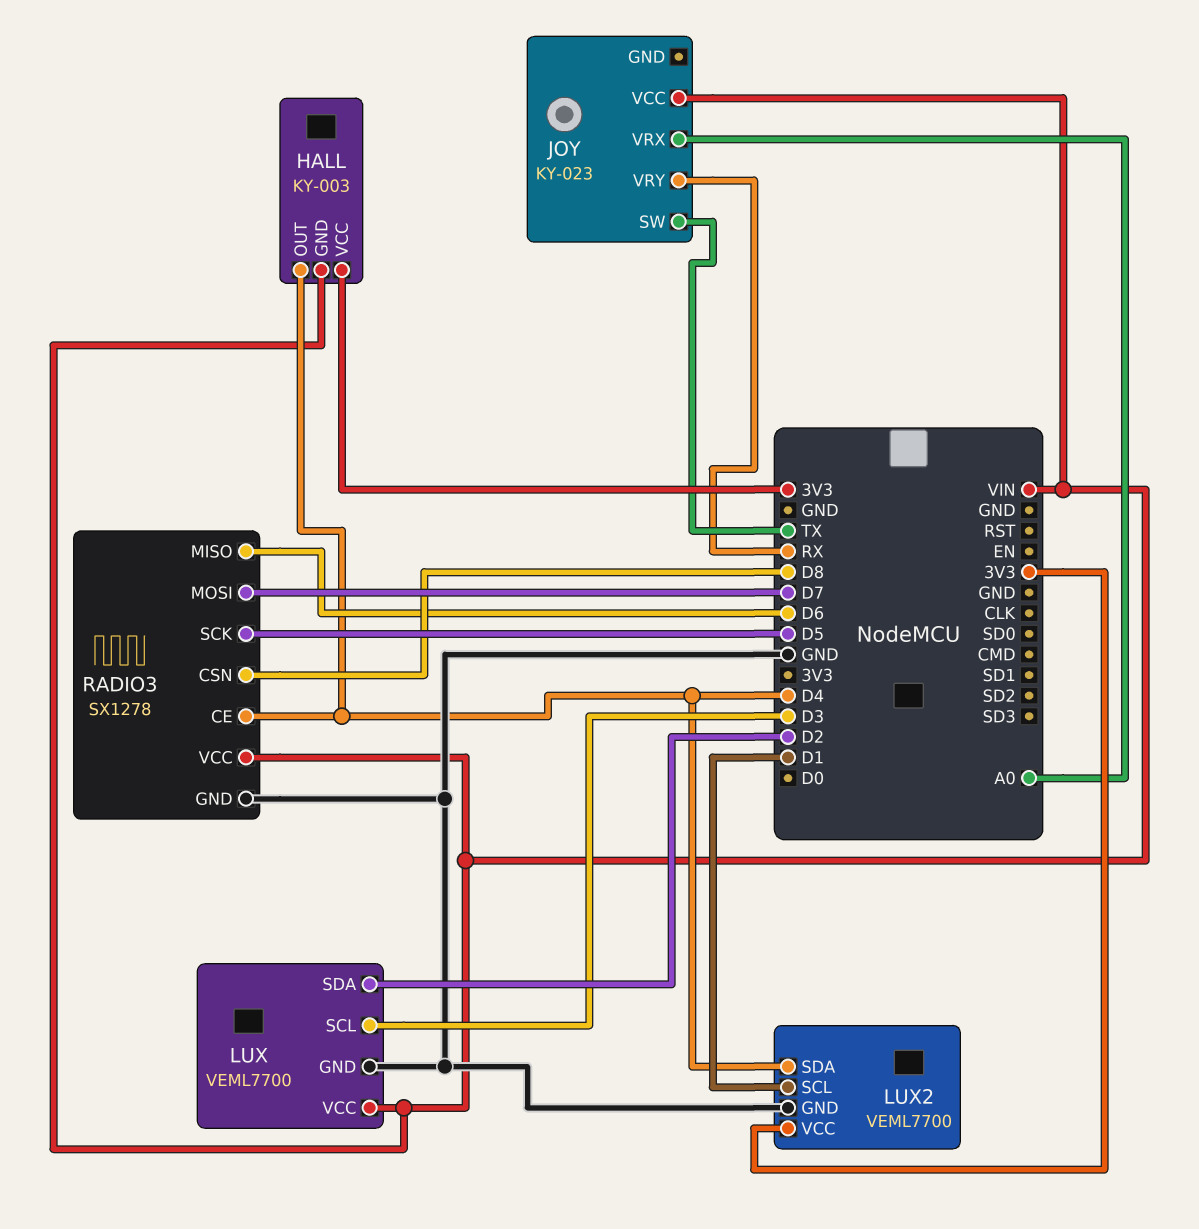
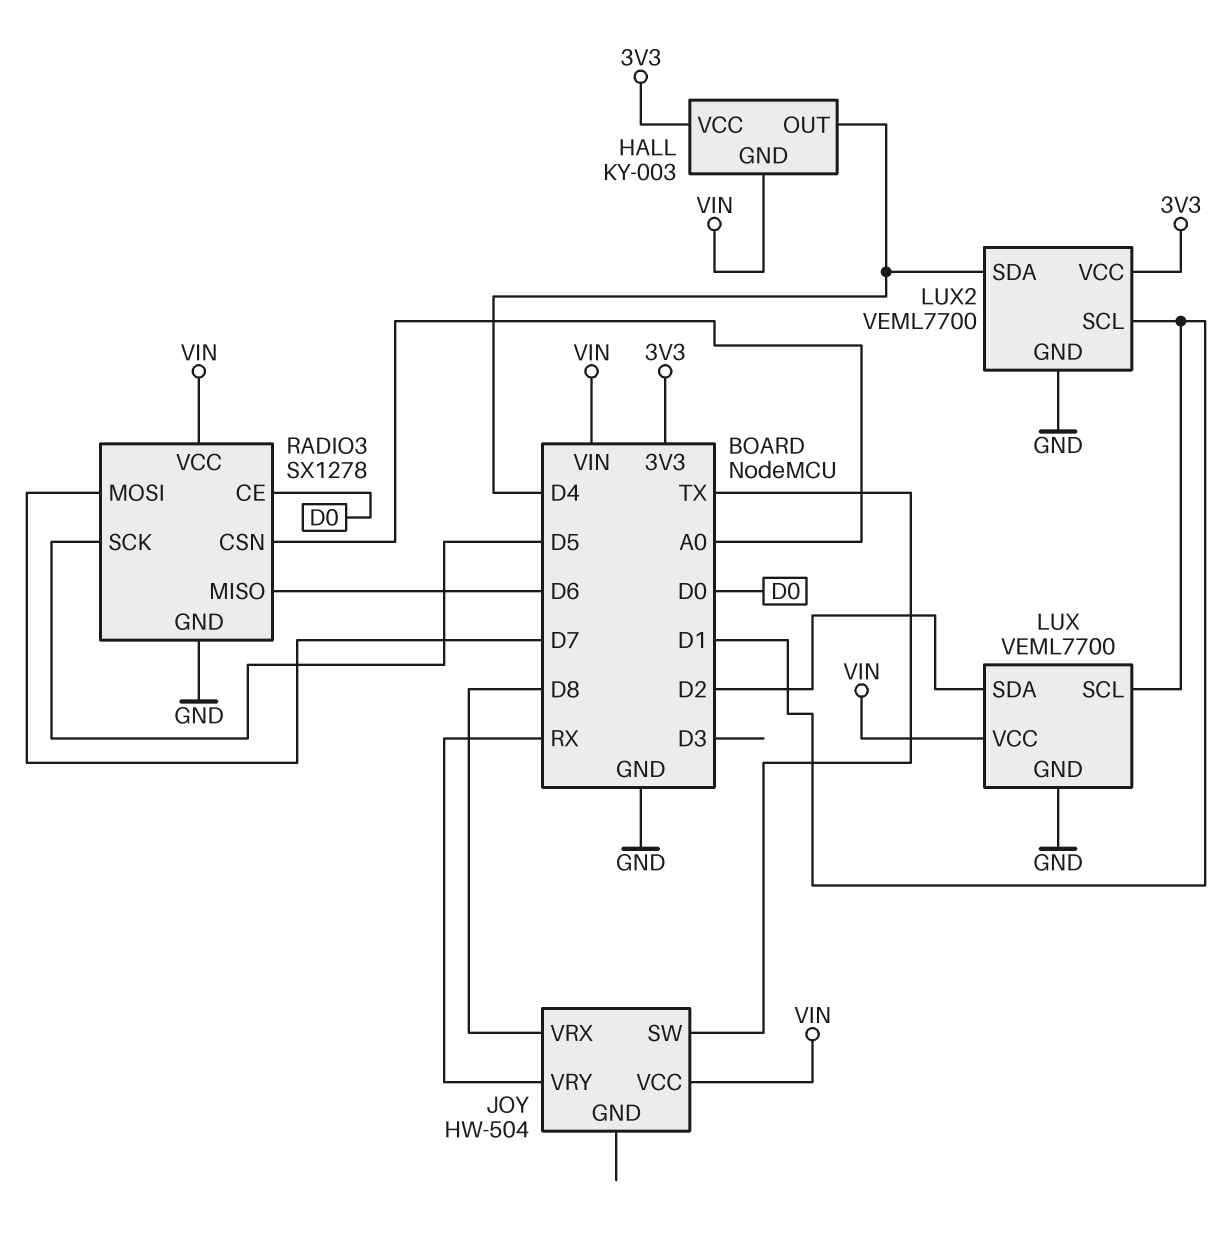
JOY: KY-023 -> HW-504
JOY pin VRX: A0 -> D8
LUX pin SCL: D3 -> D1
RADIO3 pin CE: D4 -> D0
RADIO3 pin CSN: D8 -> A0

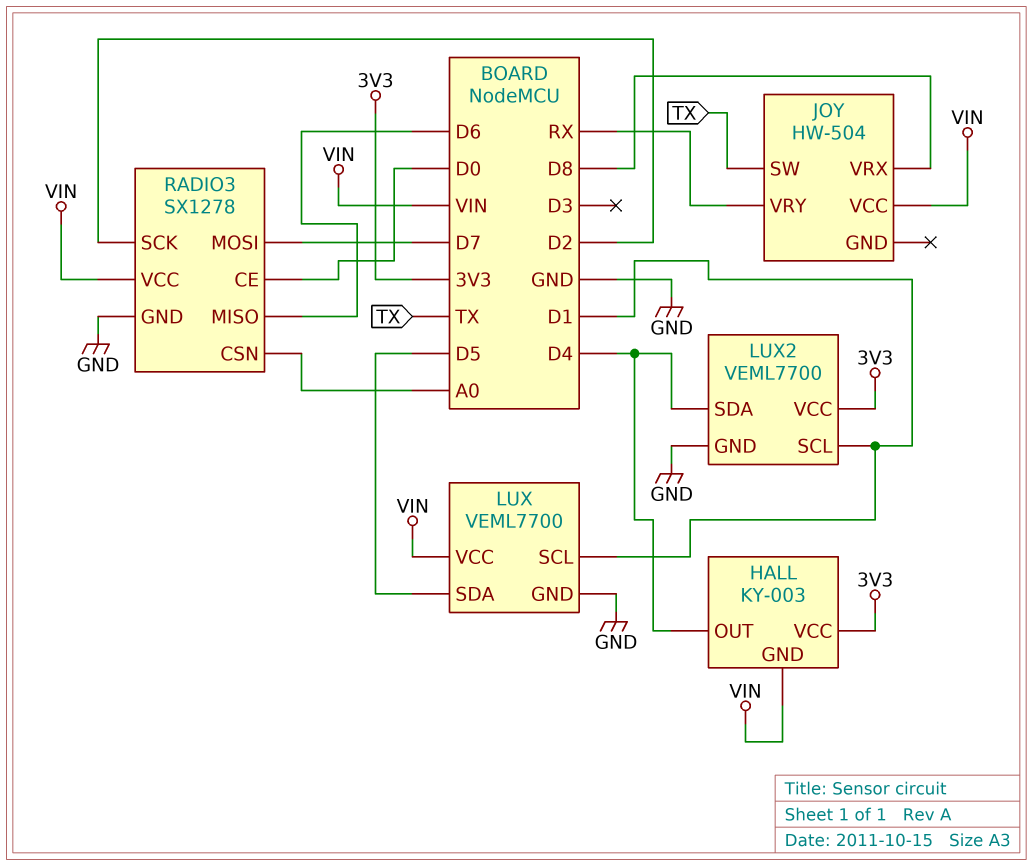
LUX pin SDA: D2 -> D5
RADIO3 pin SCK: D5 -> D2

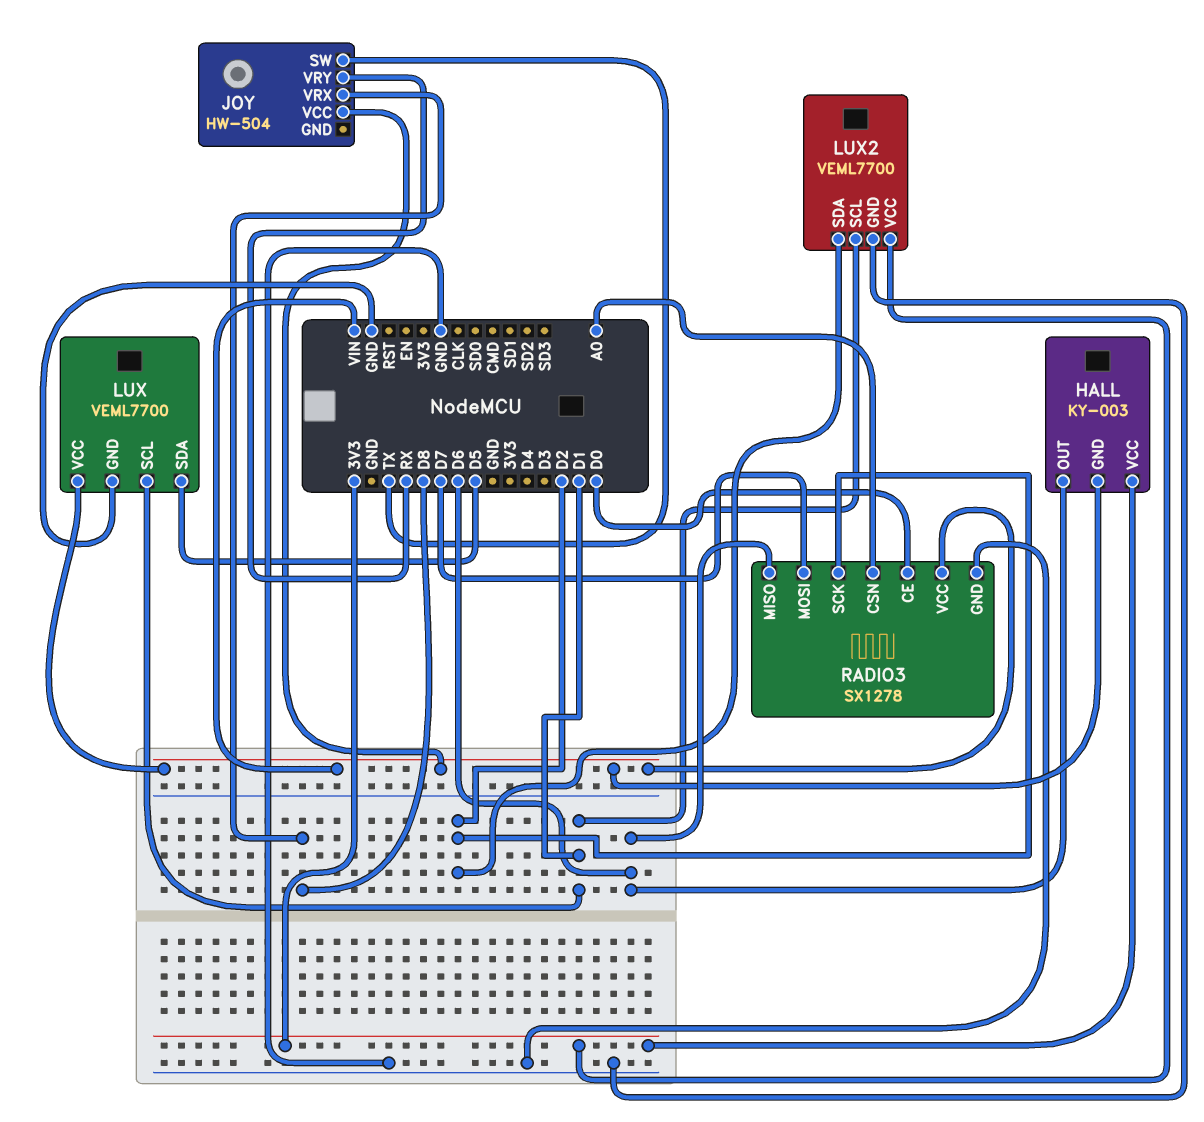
HALL pin OUT: D4 -> D6
LUX2 pin SDA: D4 -> D2

